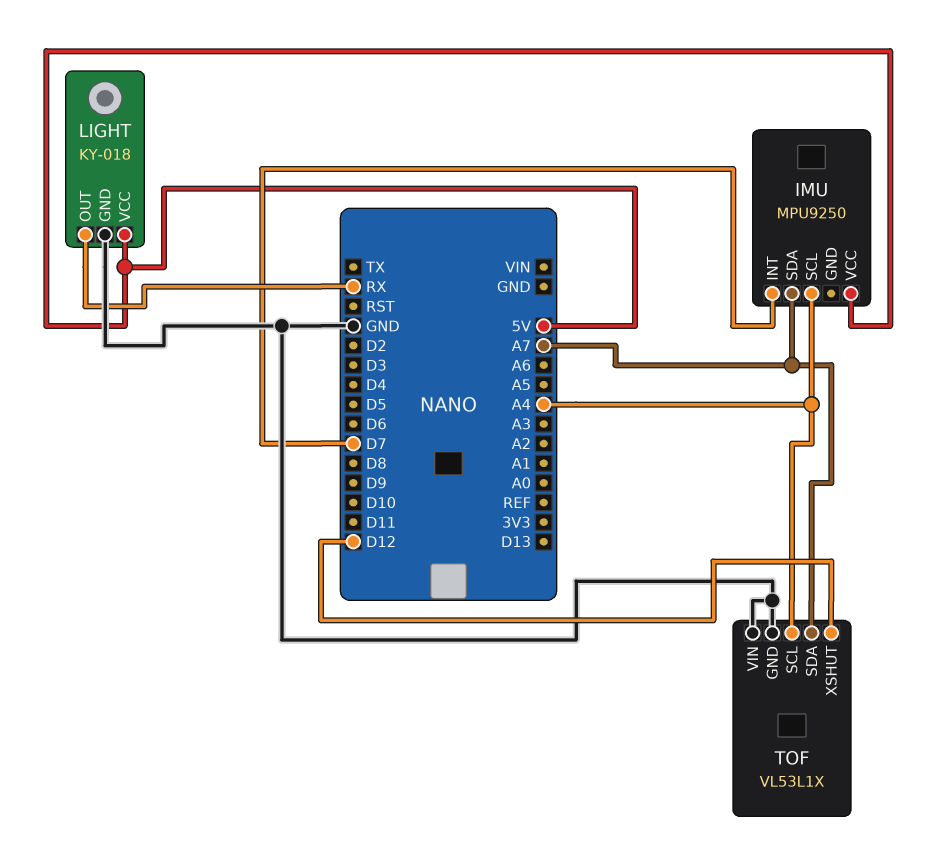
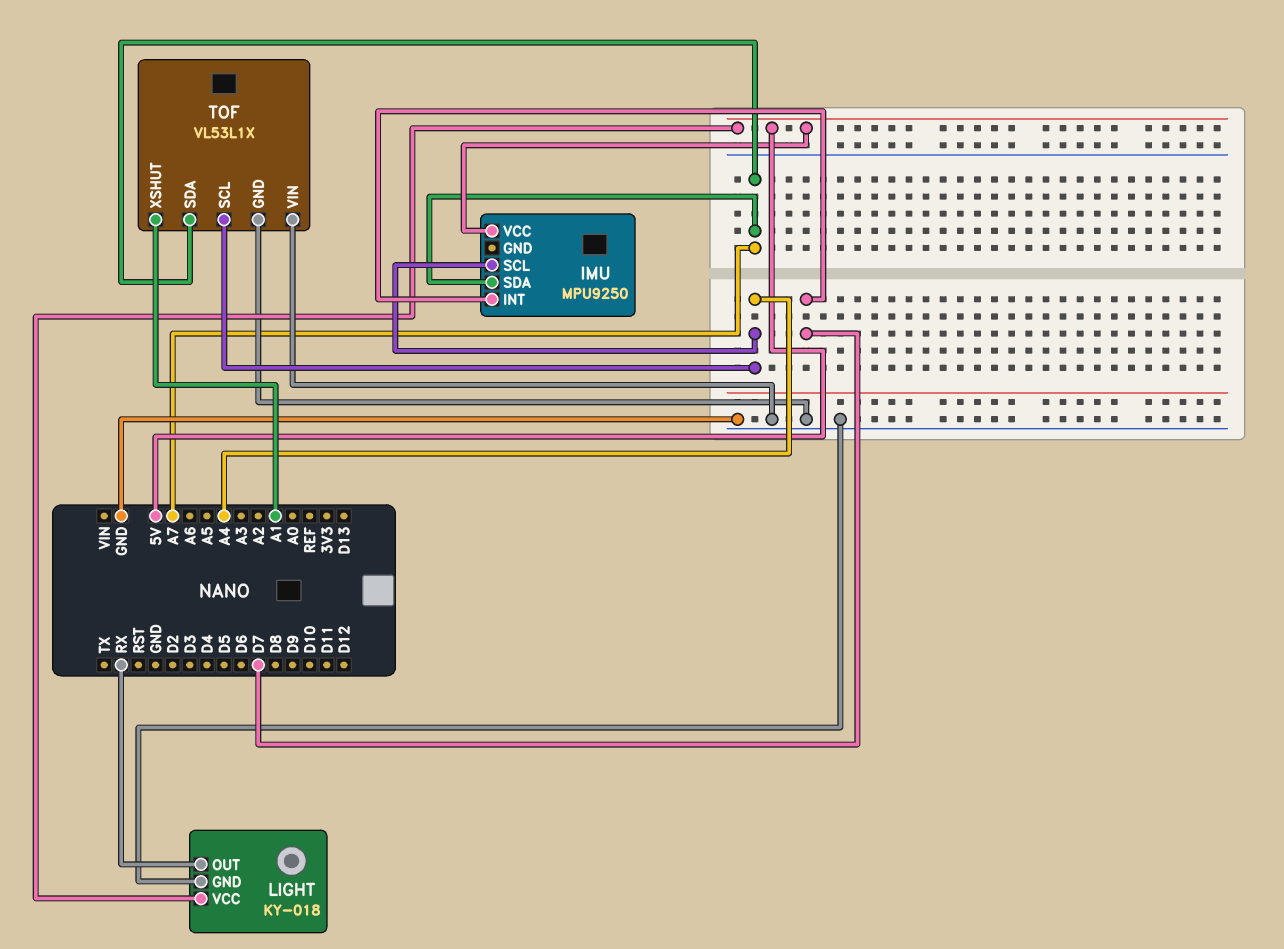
TOF pin XSHUT: D12 -> A1

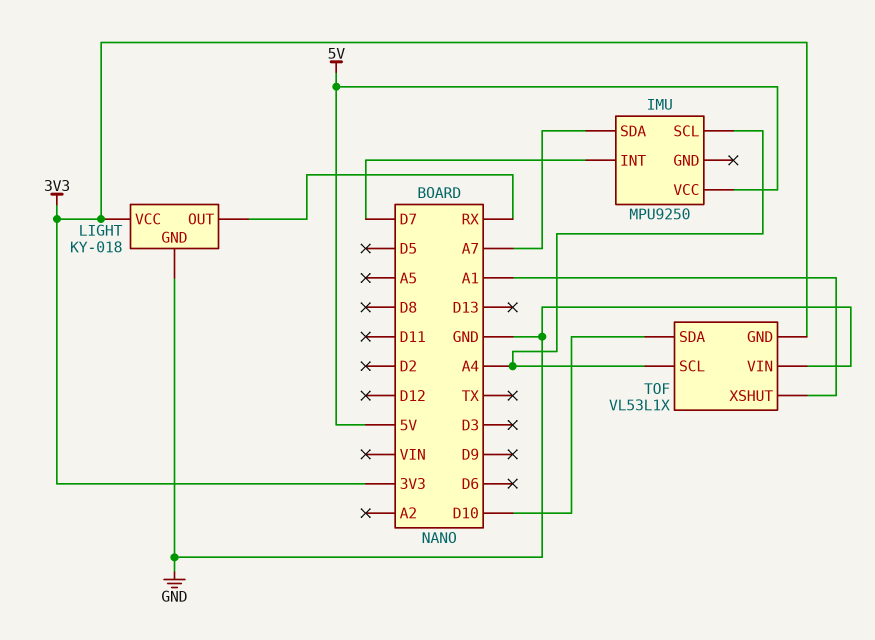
LIGHT pin VCC: 5V -> 3V3
TOF pin GND: GND -> 3V3
TOF pin SDA: A7 -> D10

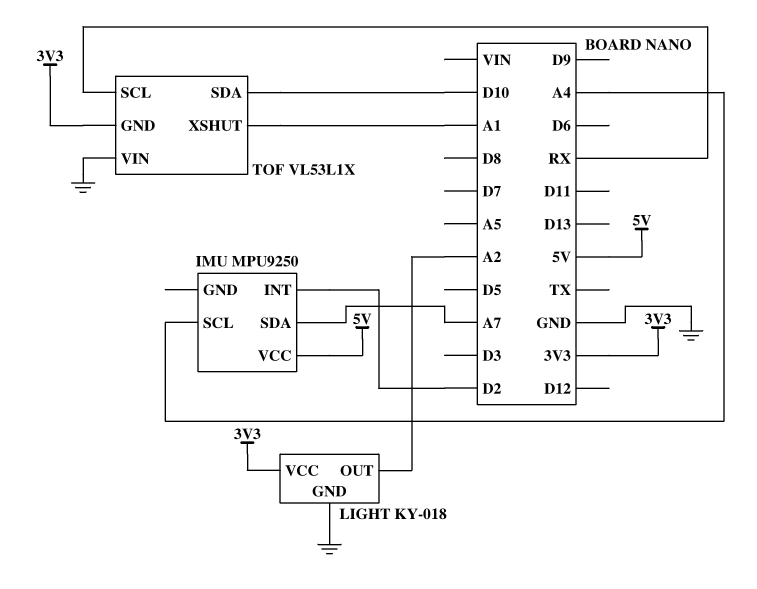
IMU pin INT: D7 -> D2
LIGHT pin OUT: RX -> A2
TOF pin SCL: A4 -> RX

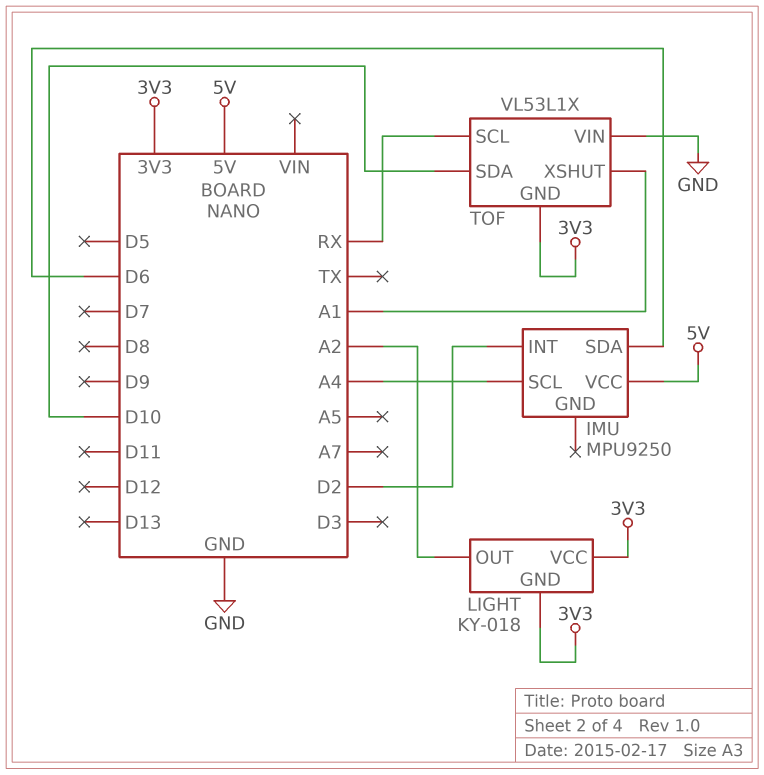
IMU pin SDA: A7 -> D6
LIGHT pin GND: GND -> 3V3

